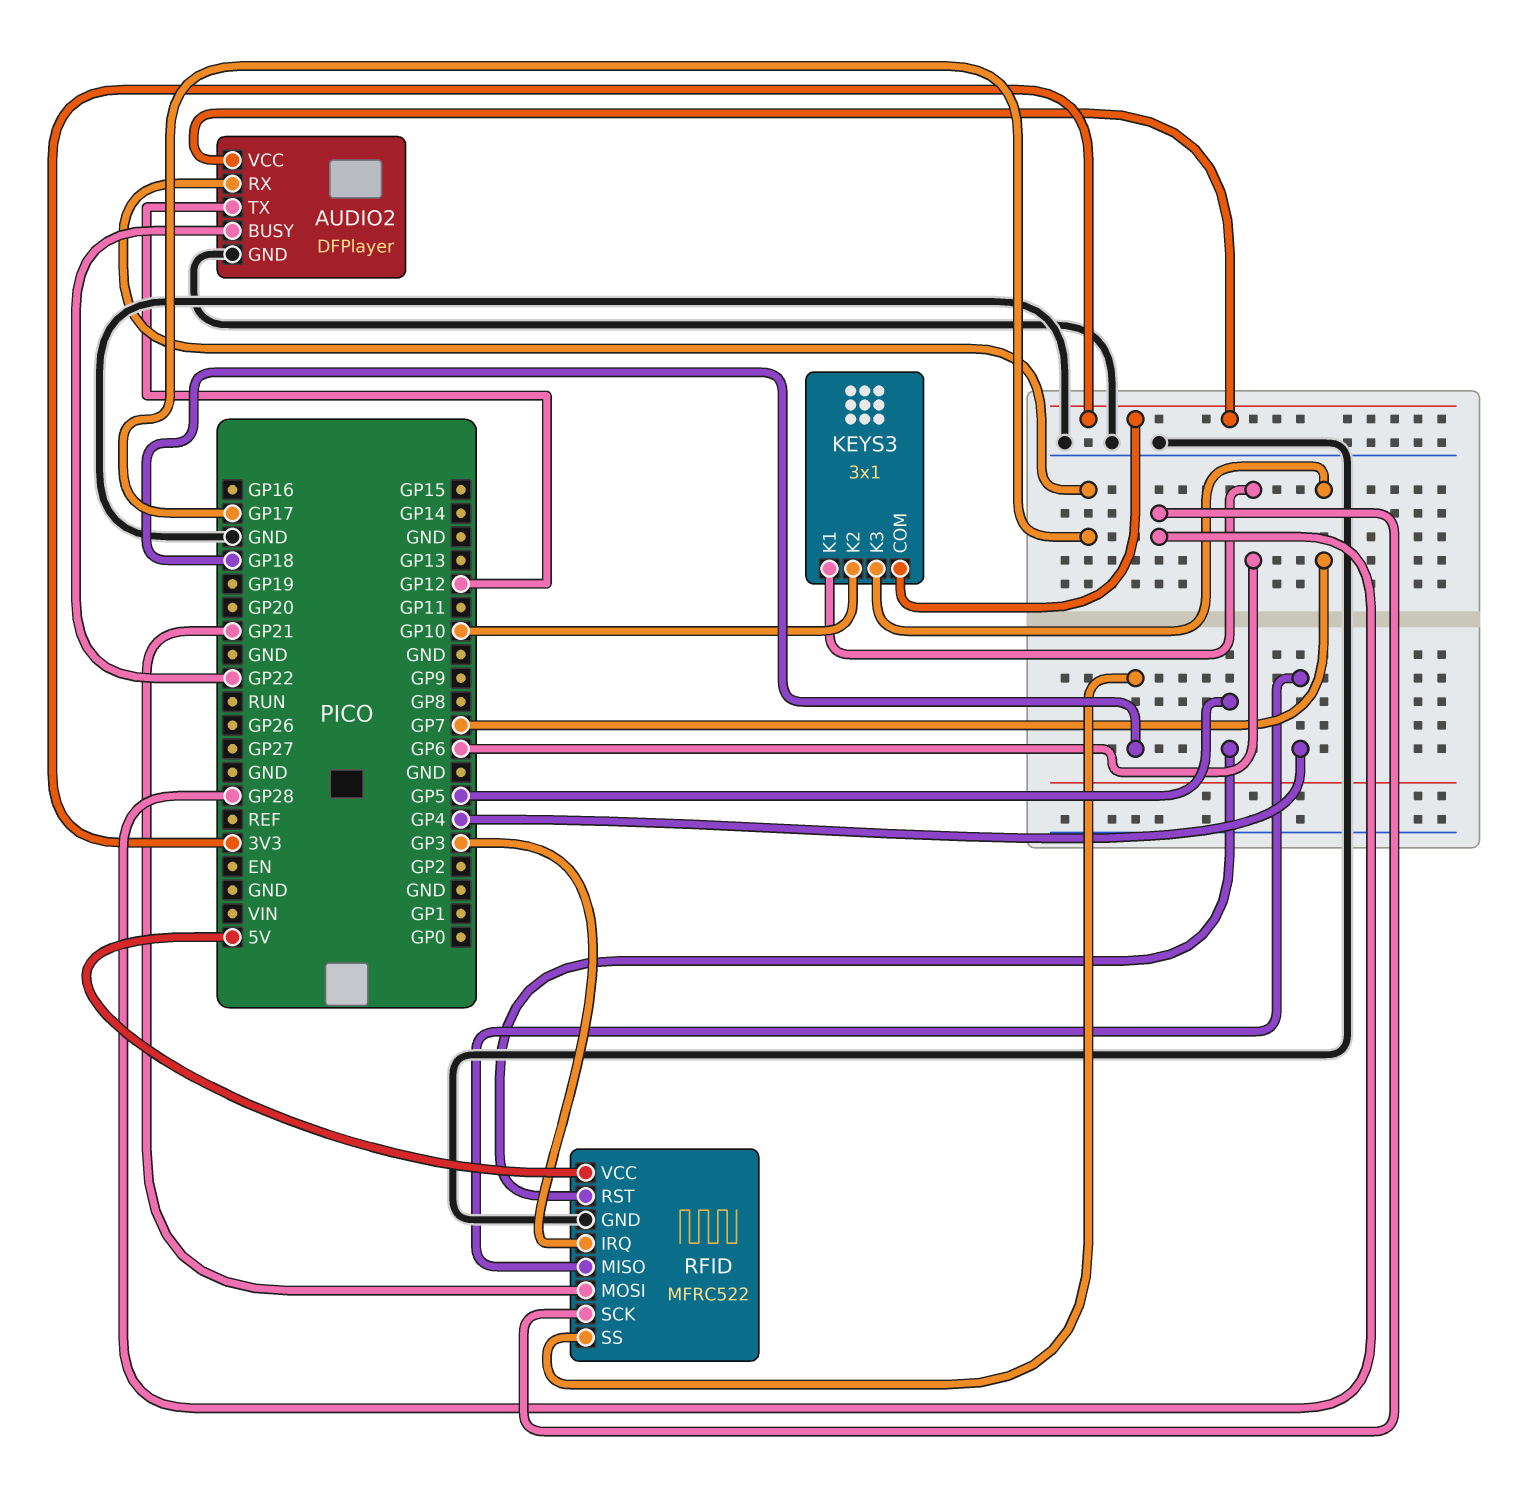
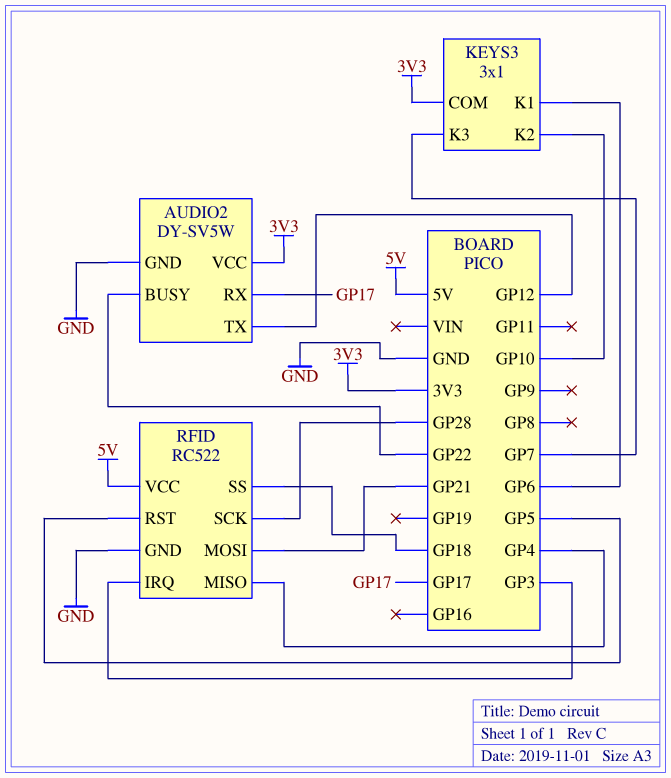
AUDIO2: DFPlayer -> DY-SV5W
RFID: MFRC522 -> RC522

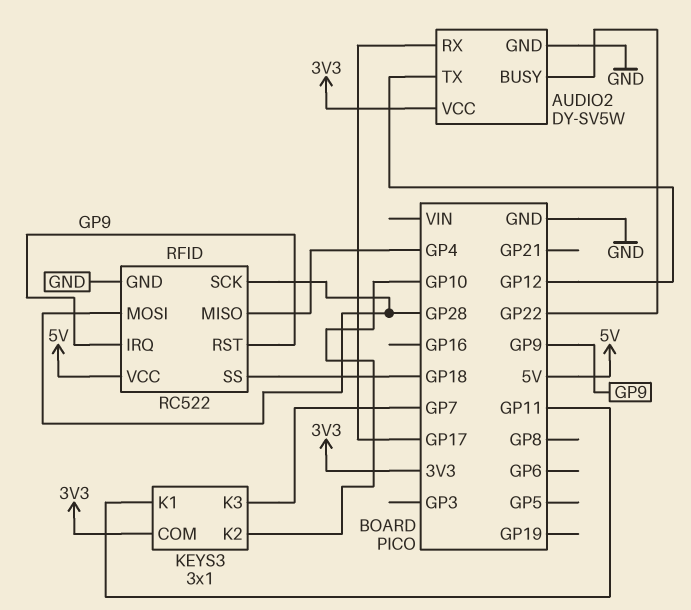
KEYS3 pin K1: GP6 -> GP11
RFID pin IRQ: GP3 -> GP9
RFID pin MOSI: GP21 -> GP28
RFID pin RST: GP5 -> GP9

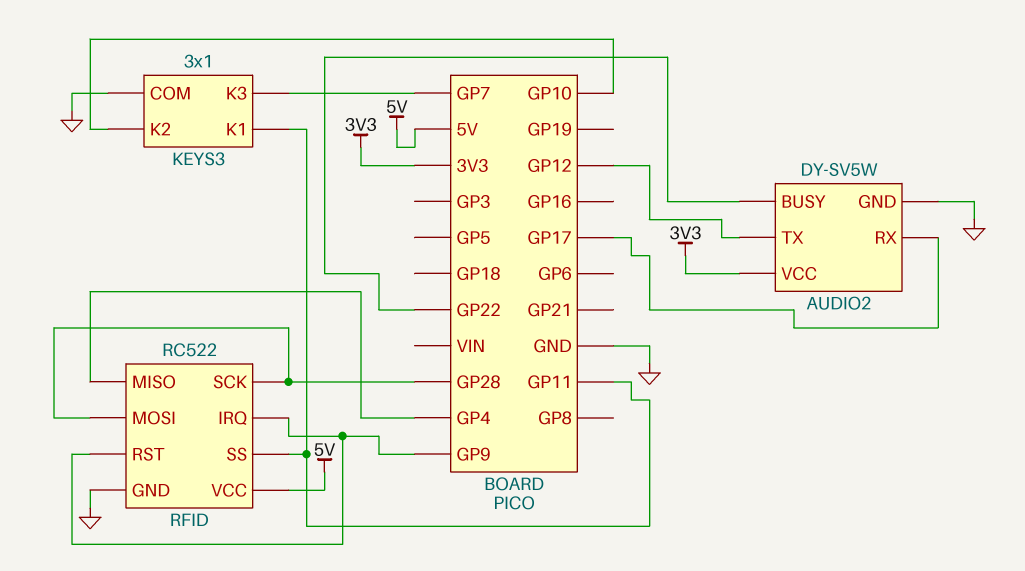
KEYS3 pin COM: 3V3 -> GND
RFID pin SS: GP18 -> GP11

